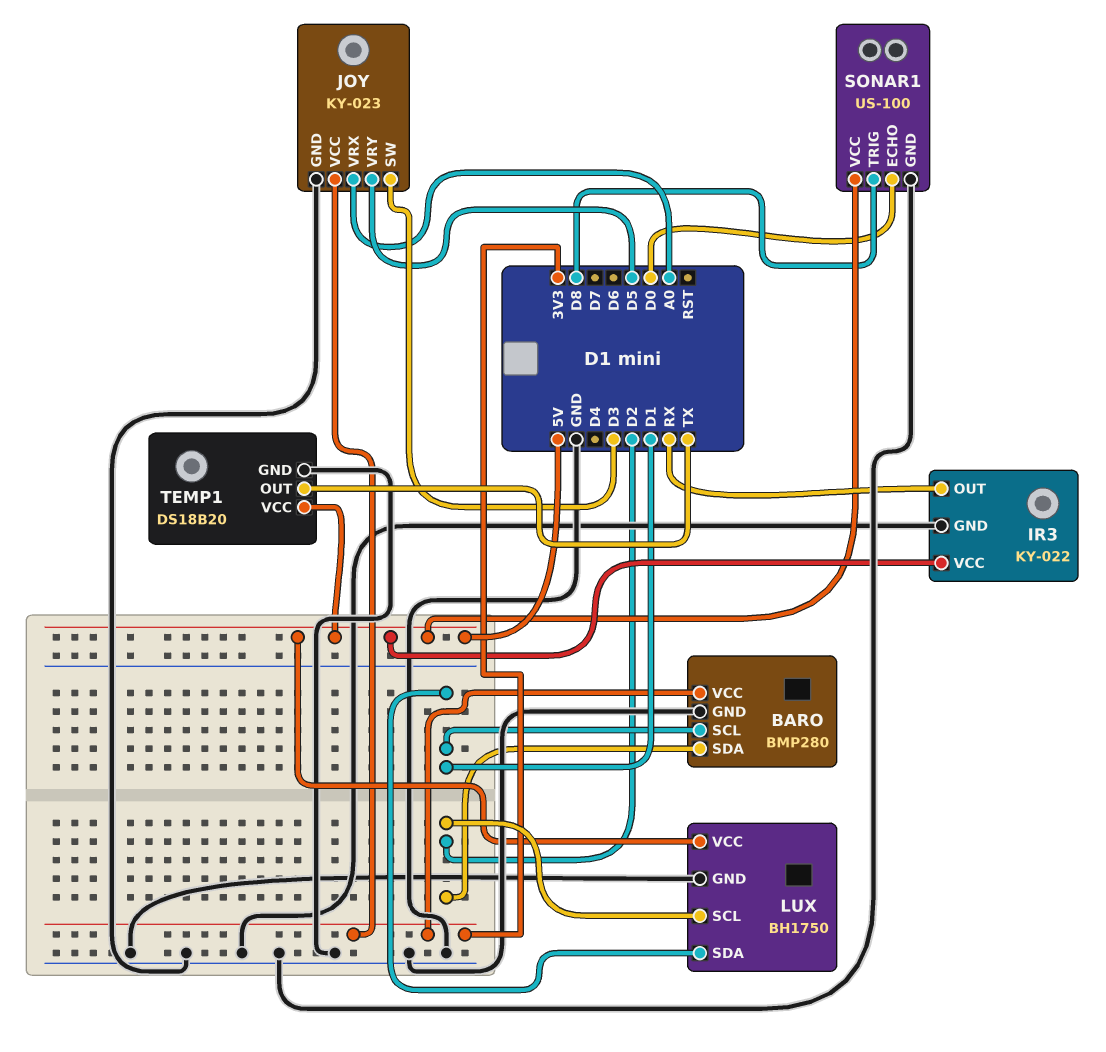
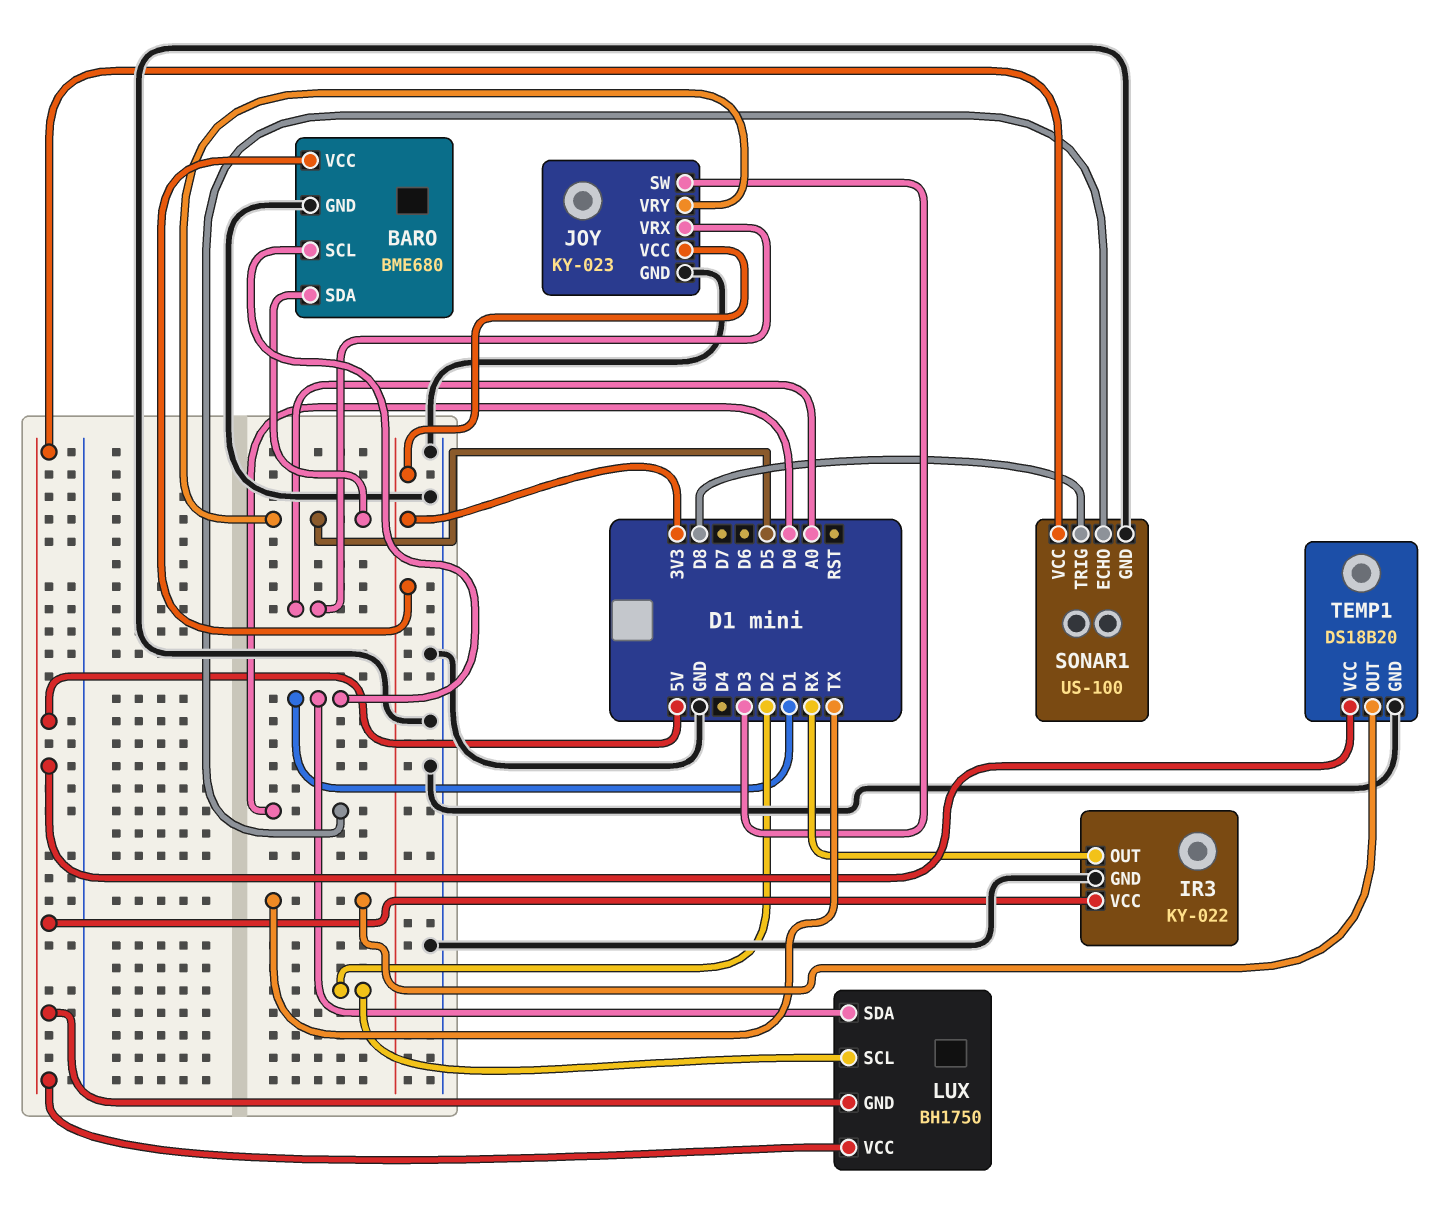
BARO: BMP280 -> BME680
BARO pin SDA: D2 -> D5
LUX pin GND: GND -> 5V

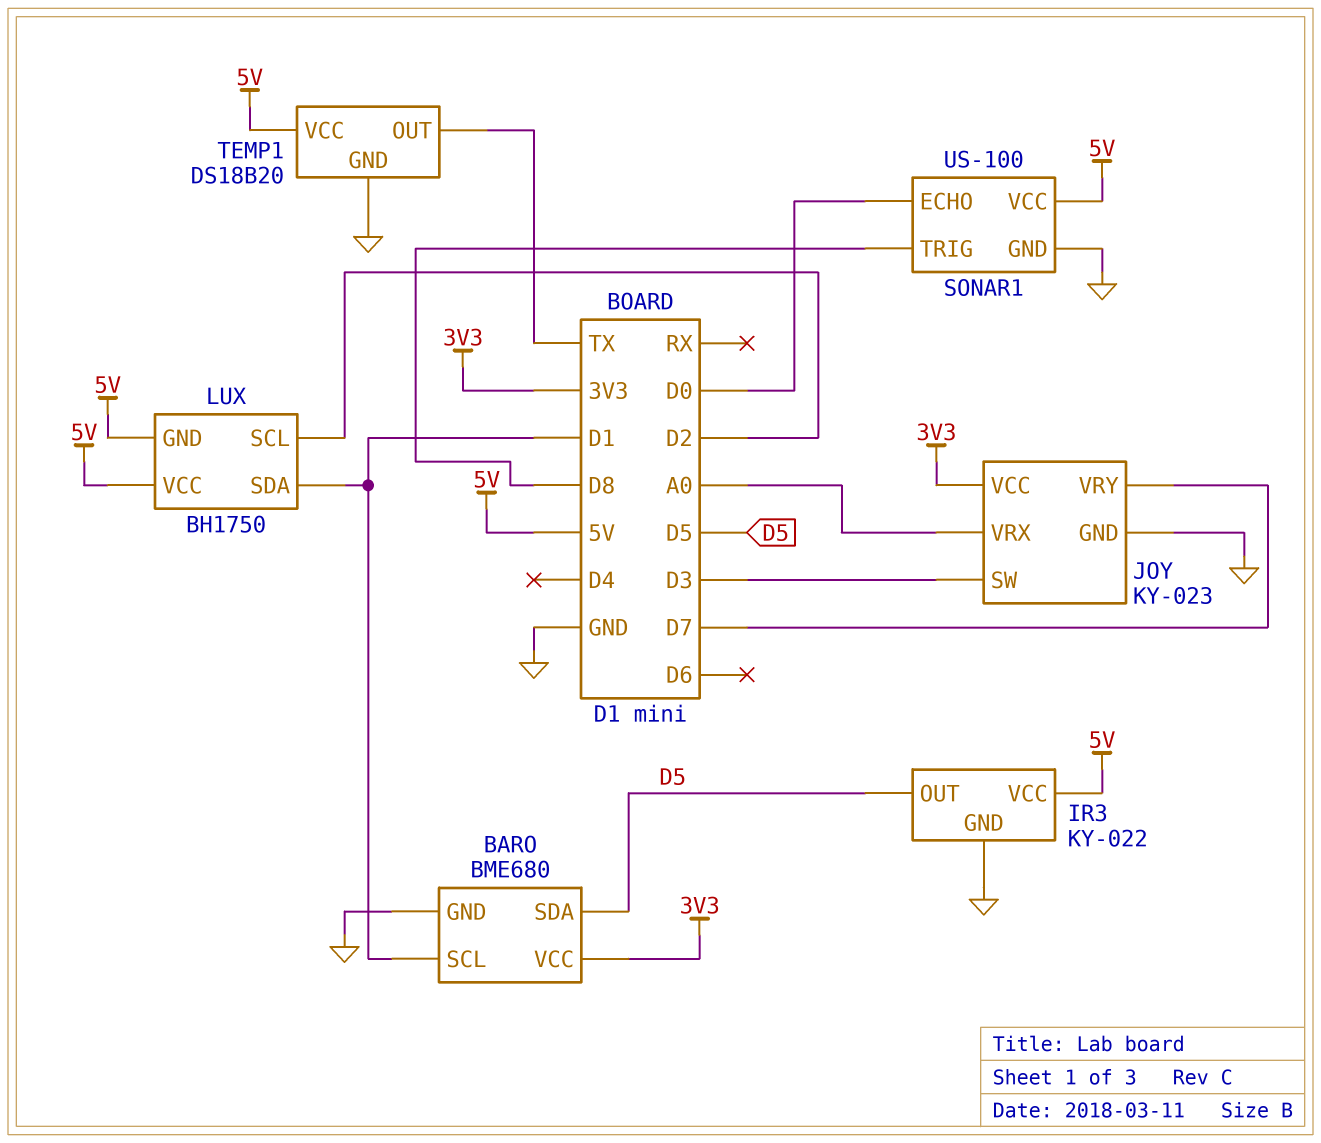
IR3 pin OUT: RX -> D5
JOY pin VRY: D5 -> D7

